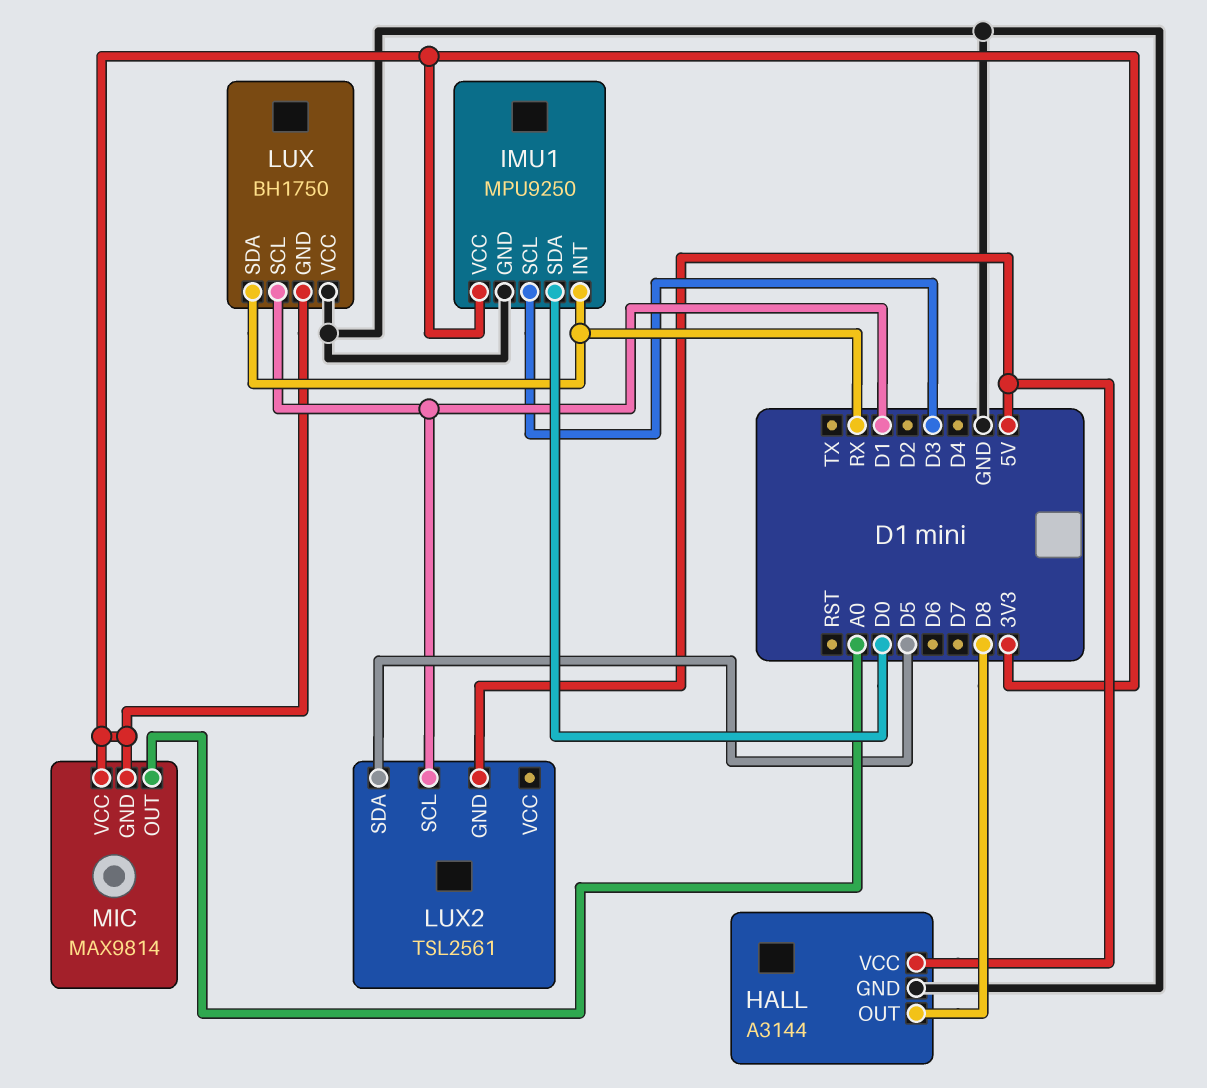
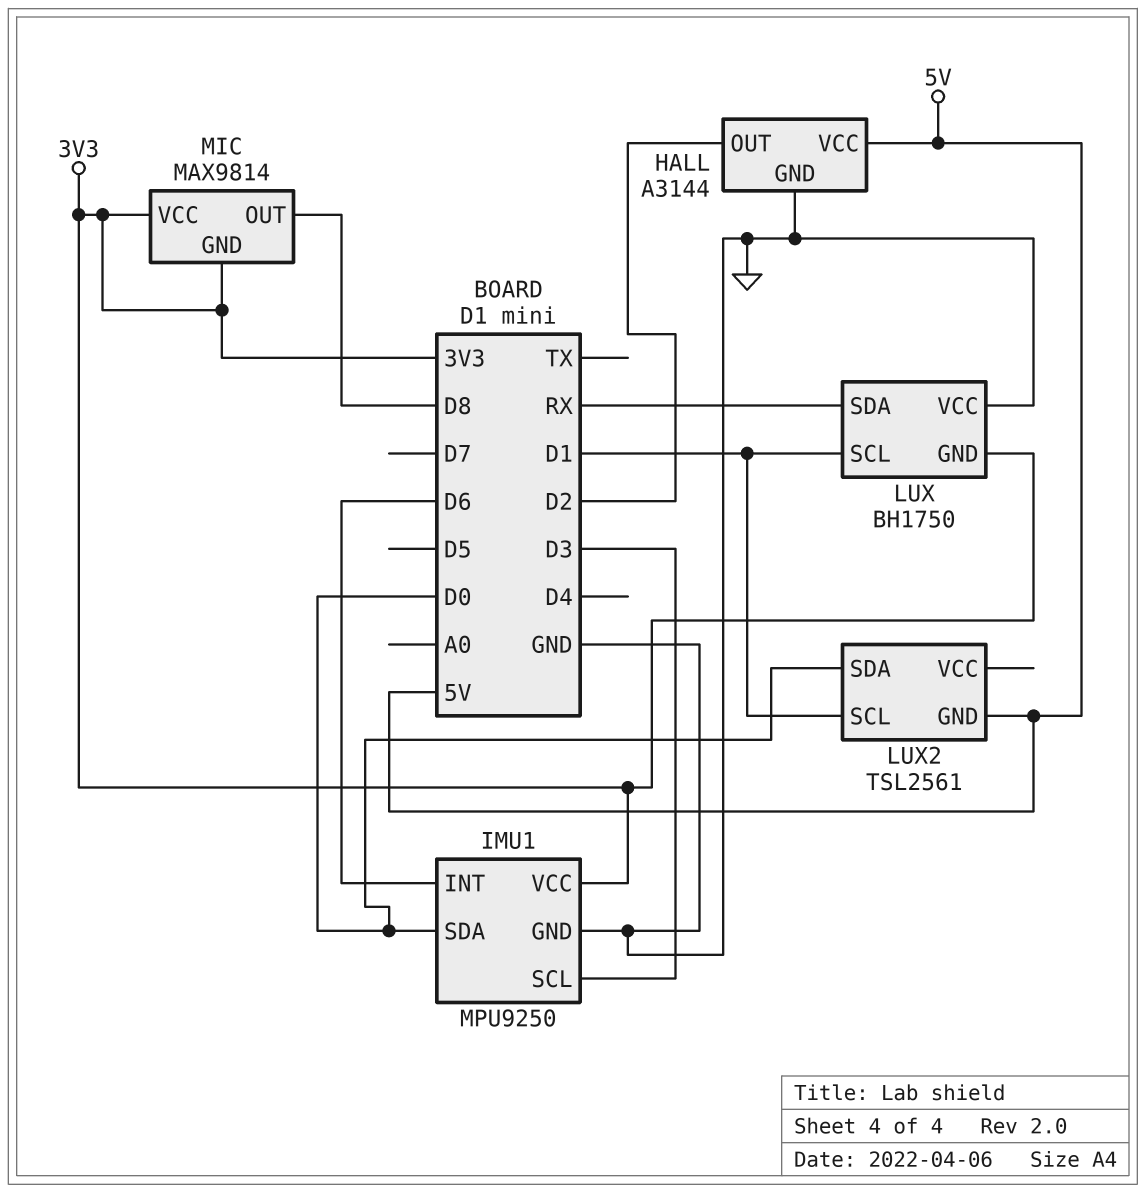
HALL pin OUT: D8 -> D2
IMU1 pin INT: RX -> D6
LUX2 pin SDA: D5 -> D0
MIC pin OUT: A0 -> D8

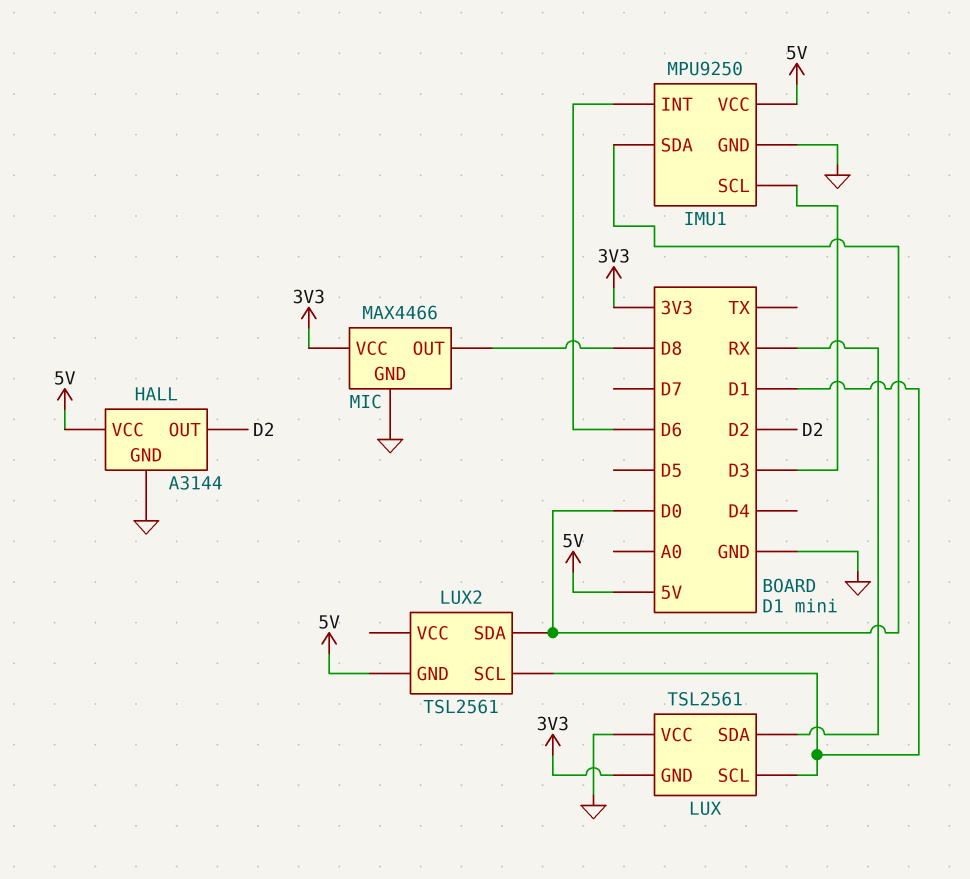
IMU1 pin VCC: 3V3 -> 5V
LUX: BH1750 -> TSL2561
MIC: MAX9814 -> MAX4466
MIC pin GND: 3V3 -> GND

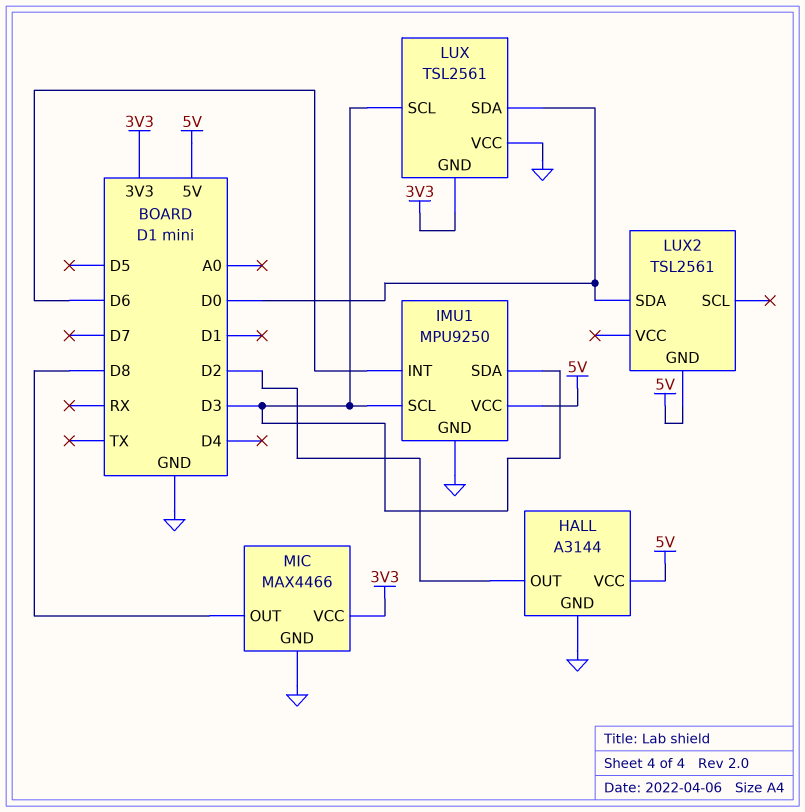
IMU1 pin SDA: D0 -> D3
LUX pin SCL: D1 -> D3
LUX pin SDA: RX -> D0
LUX2 pin SCL: D1 -> none

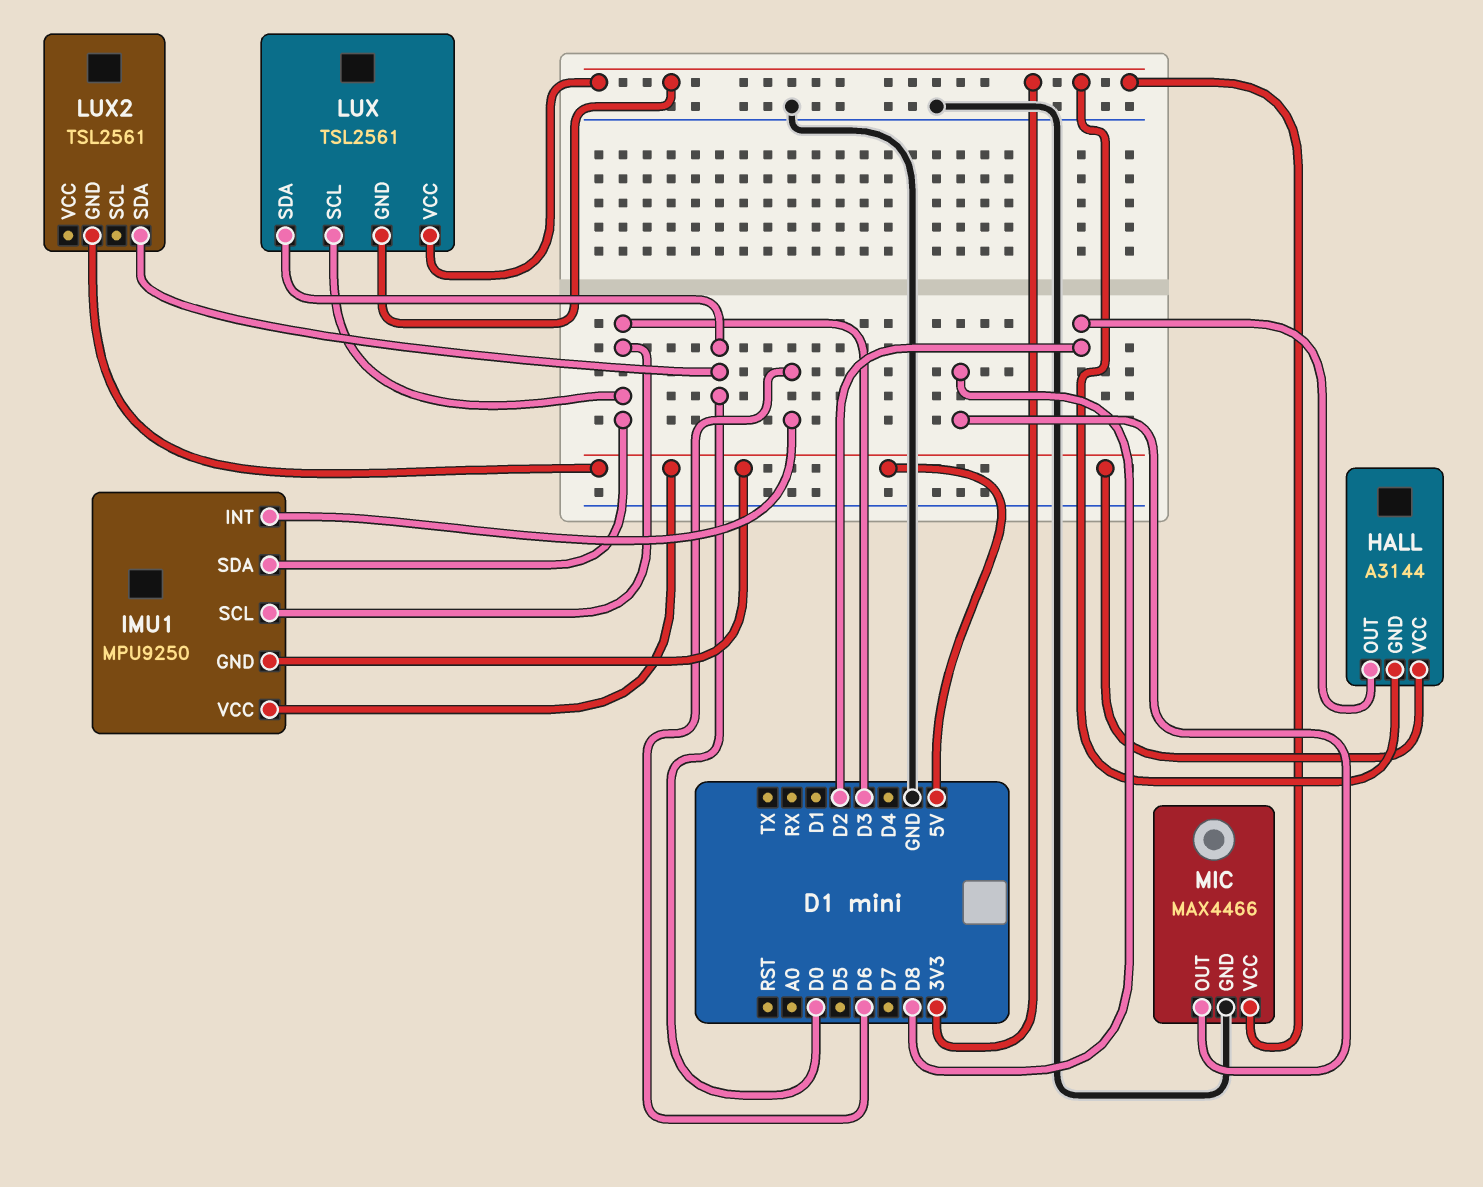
HALL pin GND: GND -> 3V3
IMU1 pin GND: GND -> 5V
LUX pin VCC: GND -> 3V3

